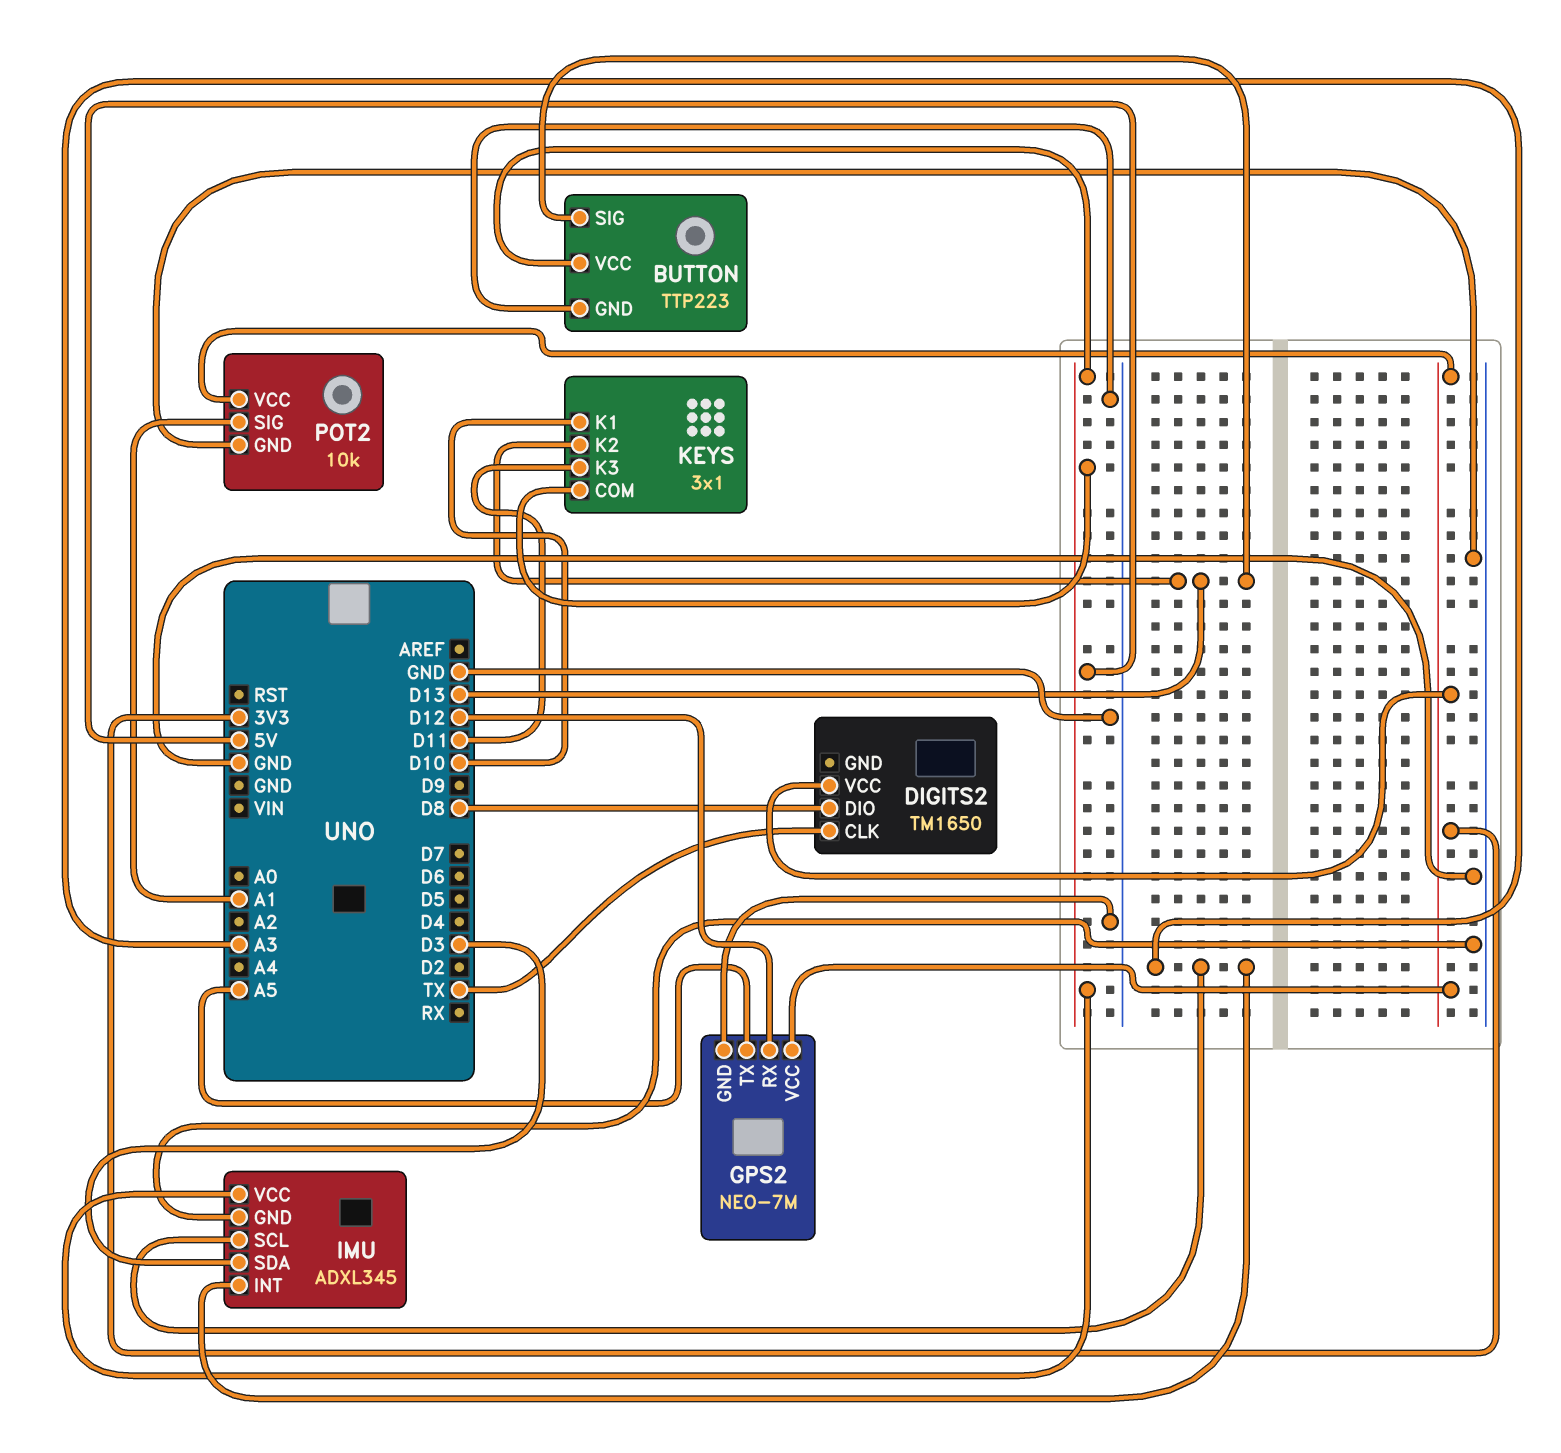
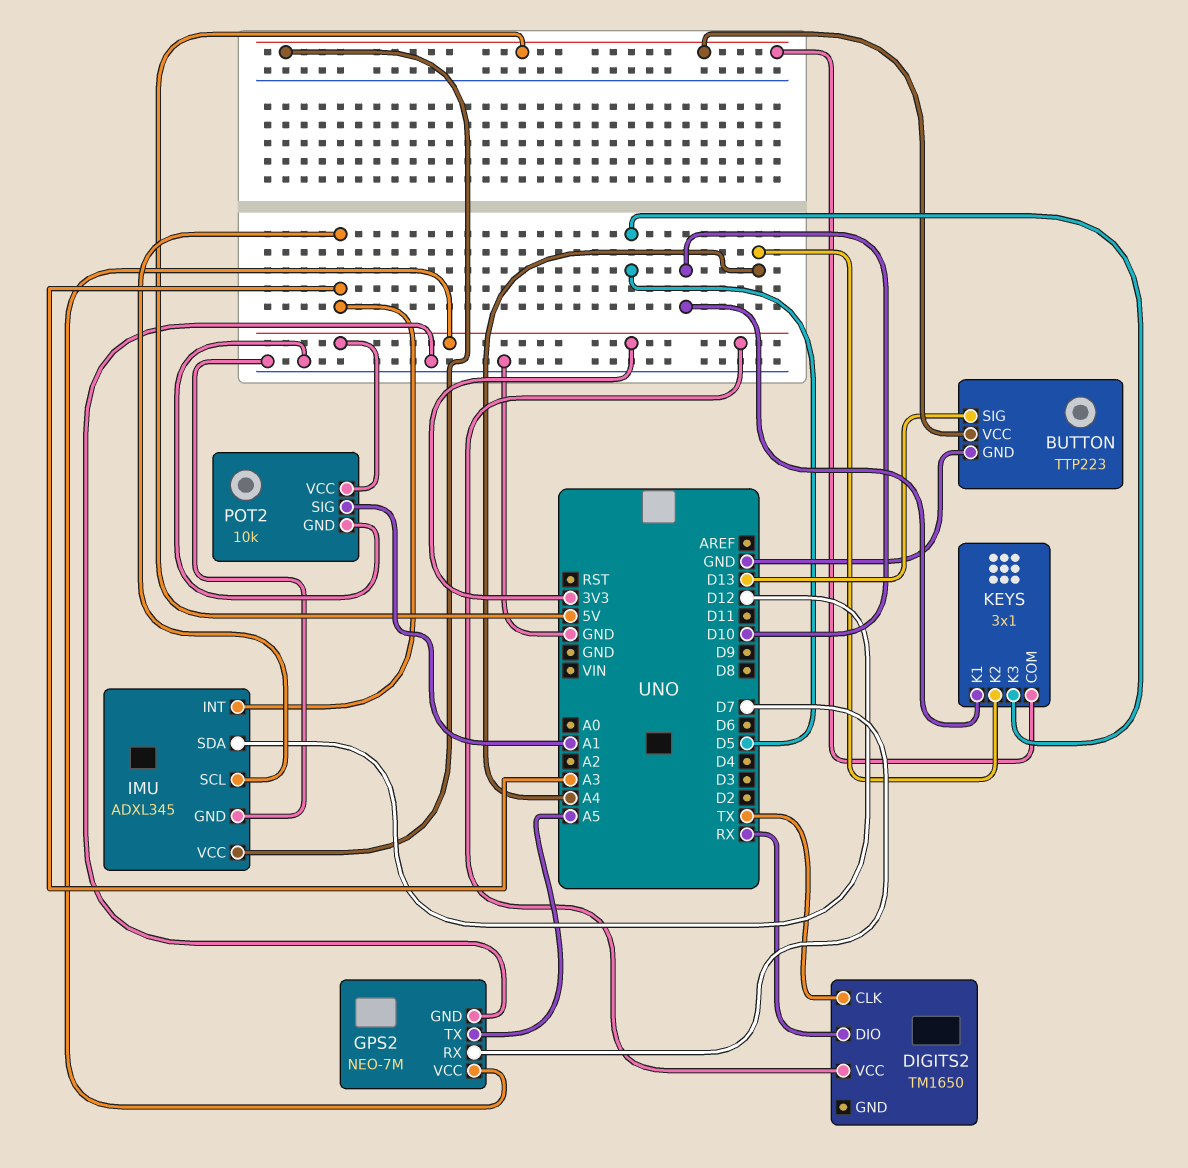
DIGITS2 pin DIO: D8 -> RX
GPS2 pin RX: D12 -> D7
IMU pin SDA: D3 -> D12
KEYS pin K2: D13 -> A4
KEYS pin K3: D11 -> D5

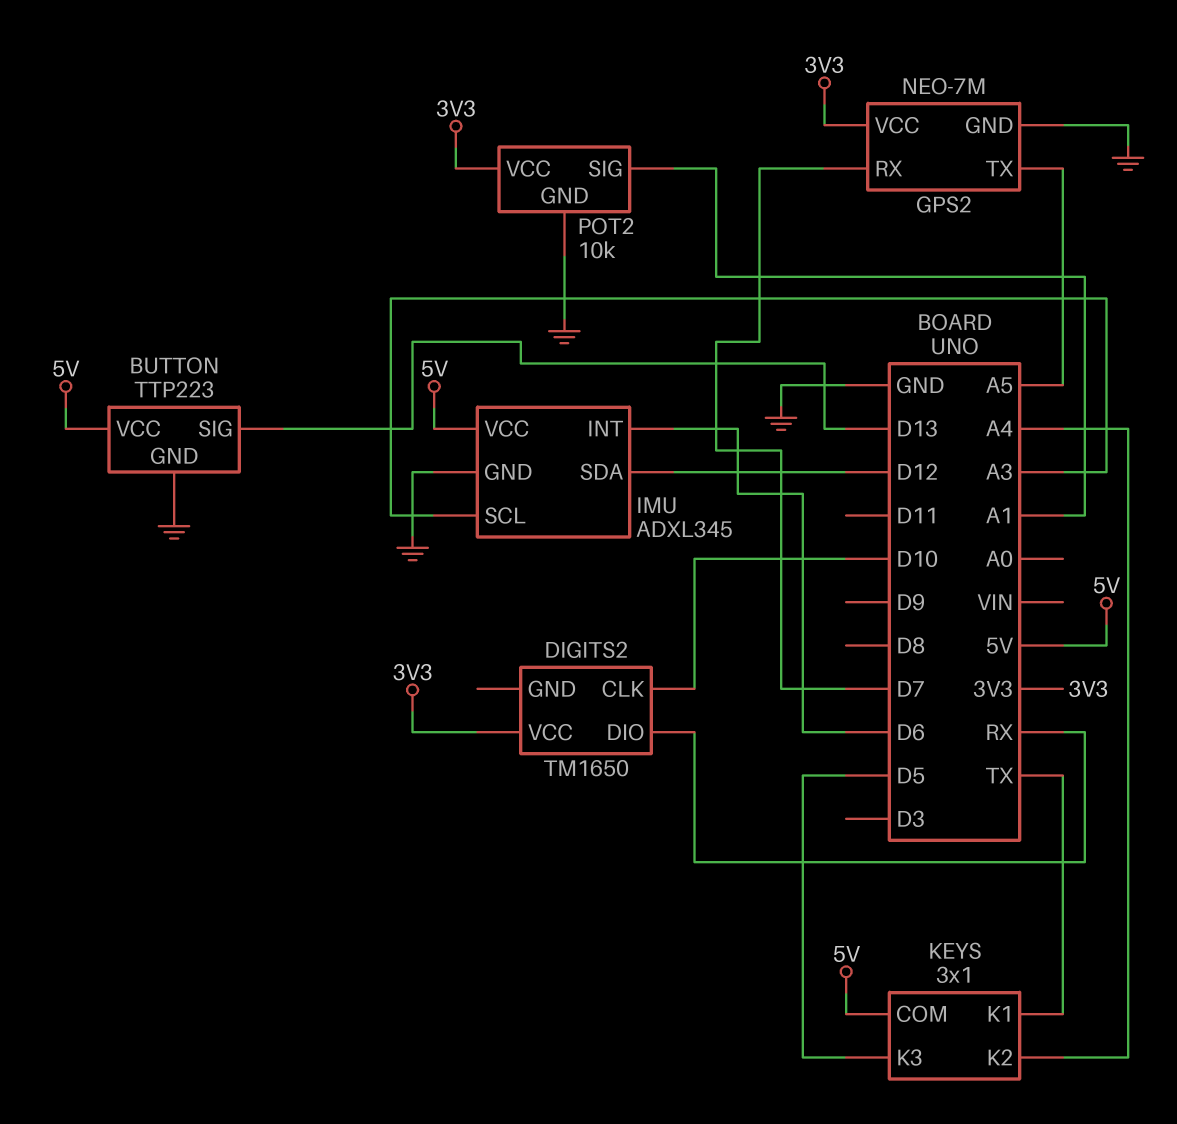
DIGITS2 pin CLK: TX -> D10
IMU pin INT: A3 -> D6
KEYS pin K1: D10 -> TX

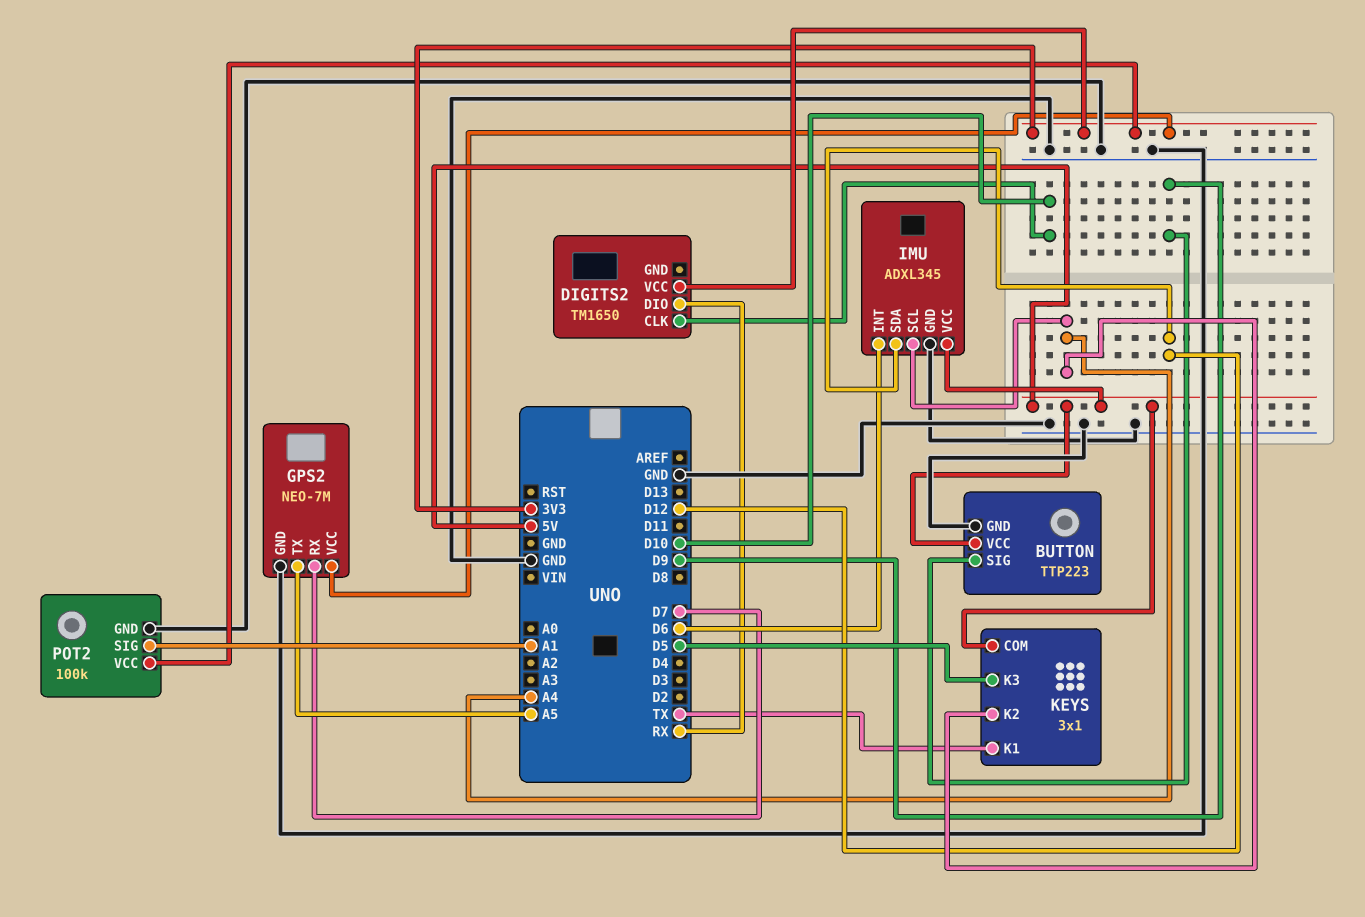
BUTTON pin SIG: D13 -> D9
IMU pin SCL: A3 -> A4
POT2: 10k -> 100k

